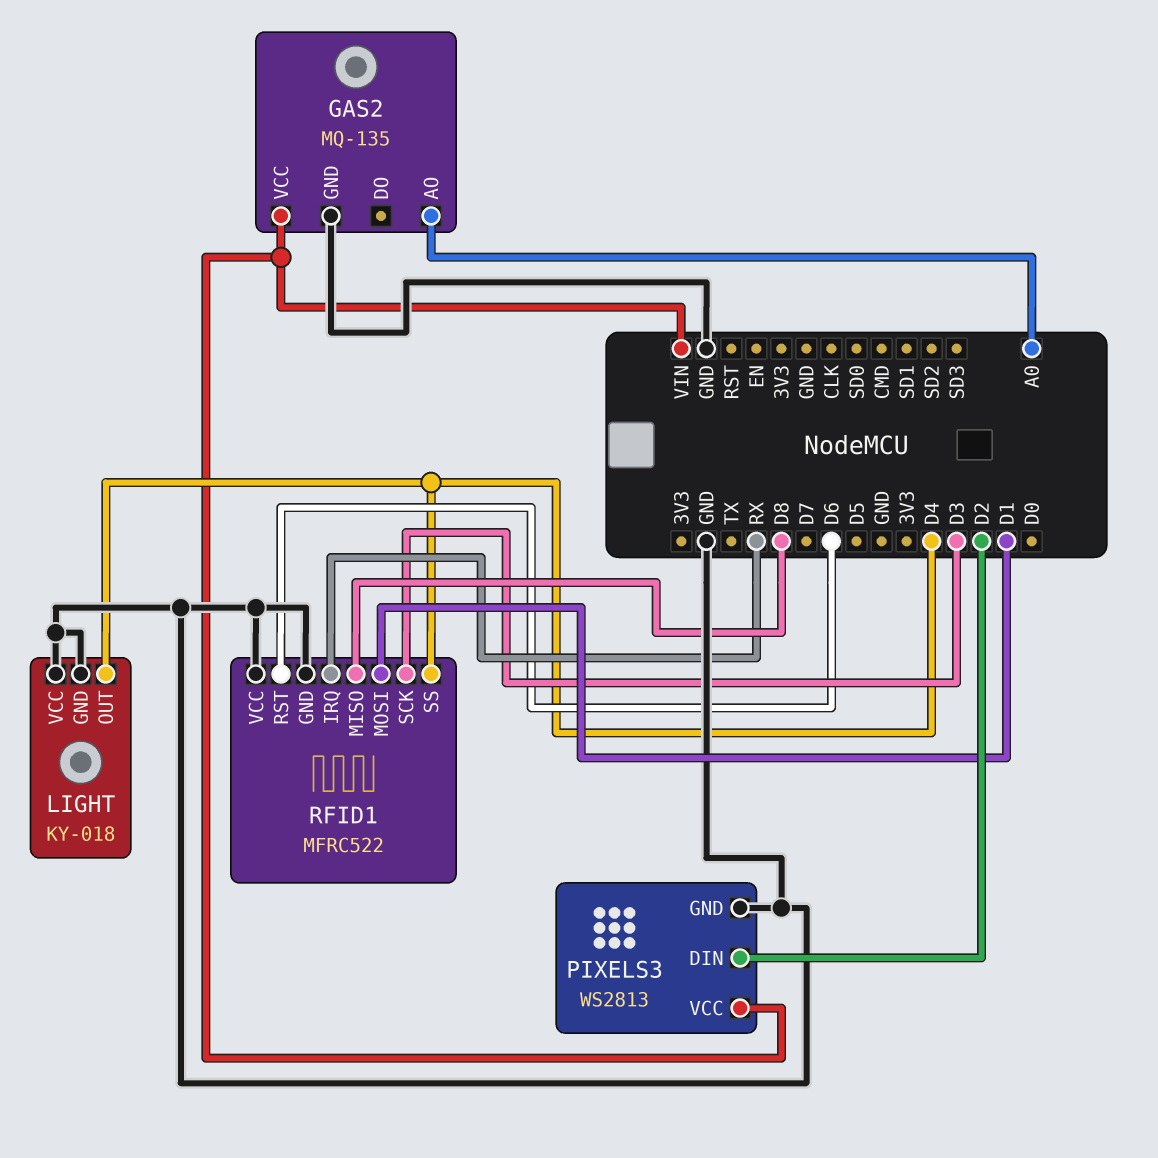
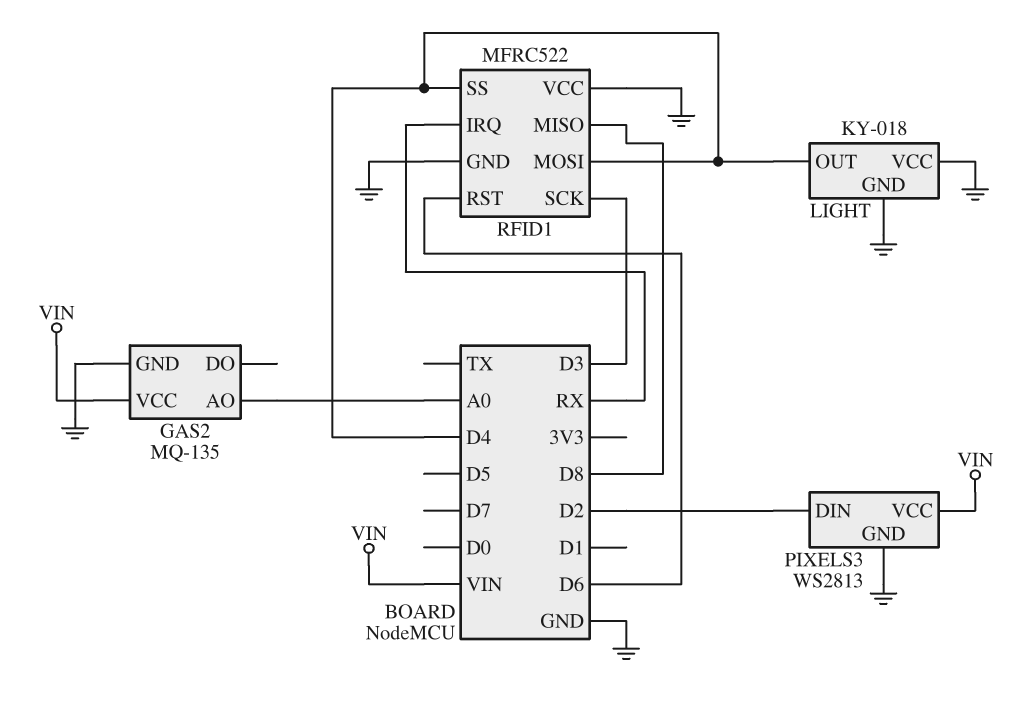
RFID1 pin MOSI: D1 -> D4

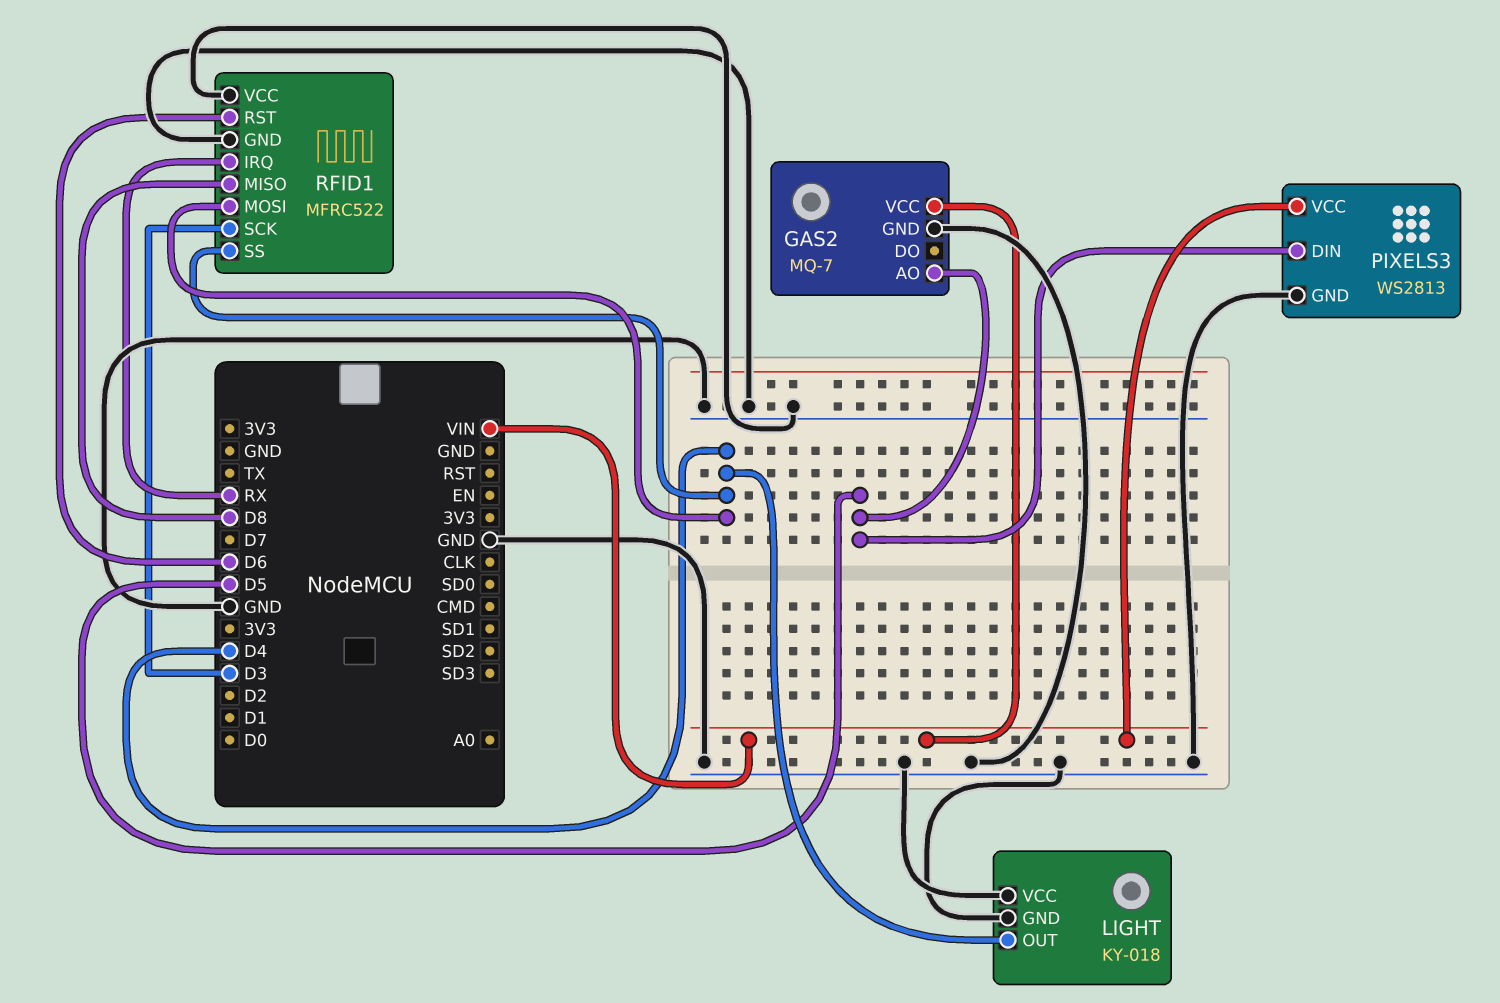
GAS2: MQ-135 -> MQ-7
GAS2 pin AO: A0 -> D5
PIXELS3 pin DIN: D2 -> D5

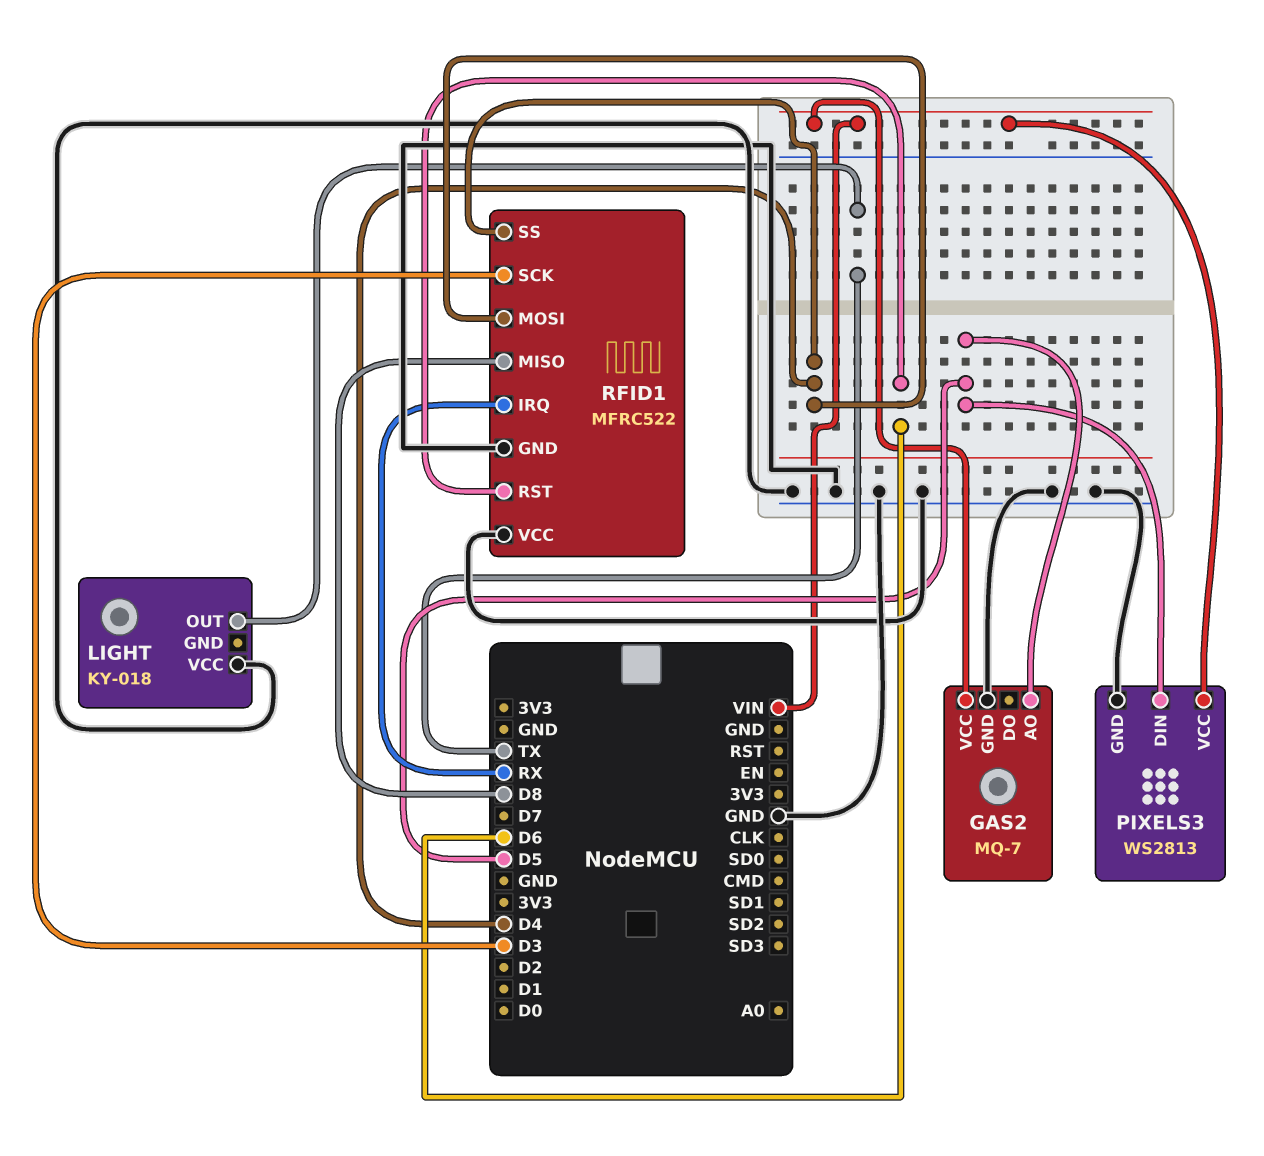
LIGHT pin GND: GND -> none
LIGHT pin OUT: D4 -> TX

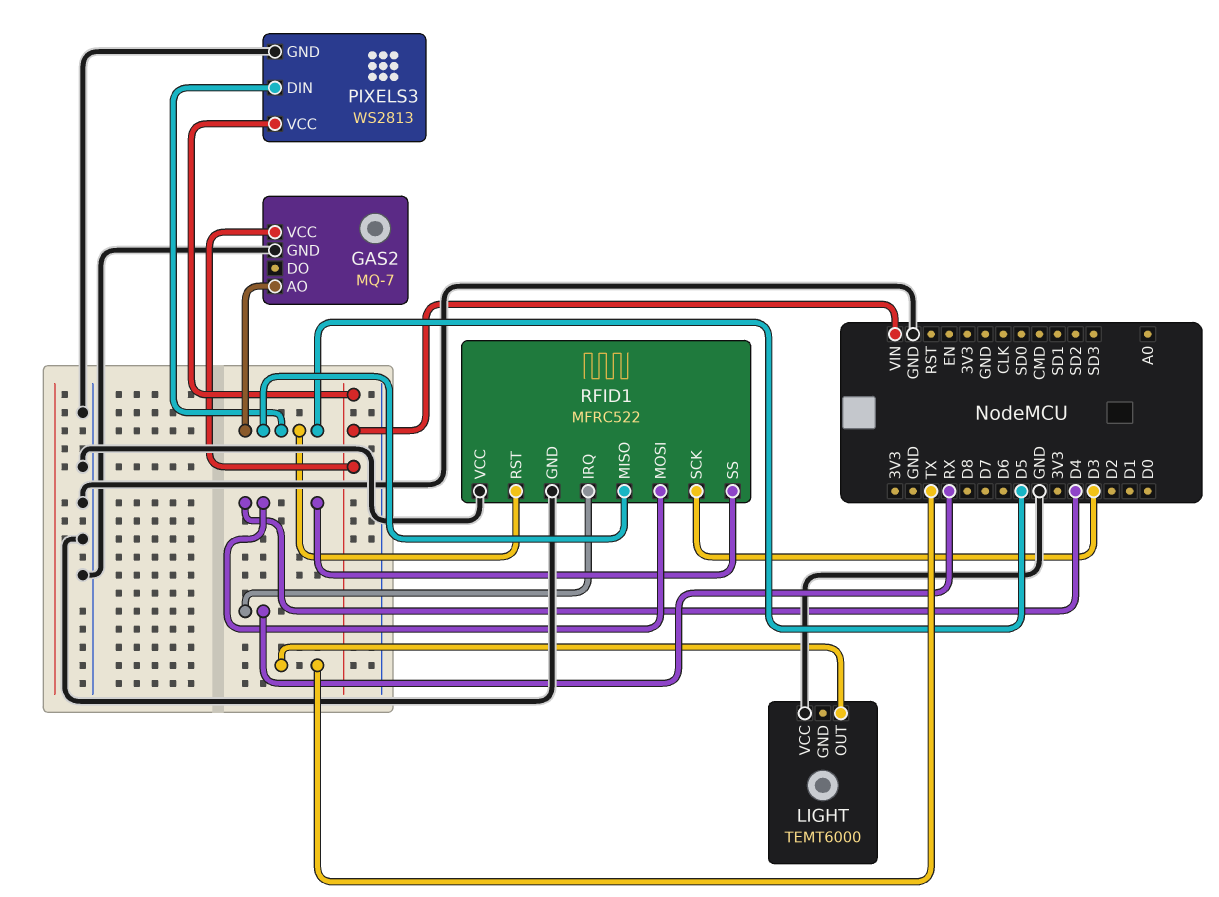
LIGHT: KY-018 -> TEMT6000
RFID1 pin MISO: D8 -> D5
RFID1 pin RST: D6 -> D5

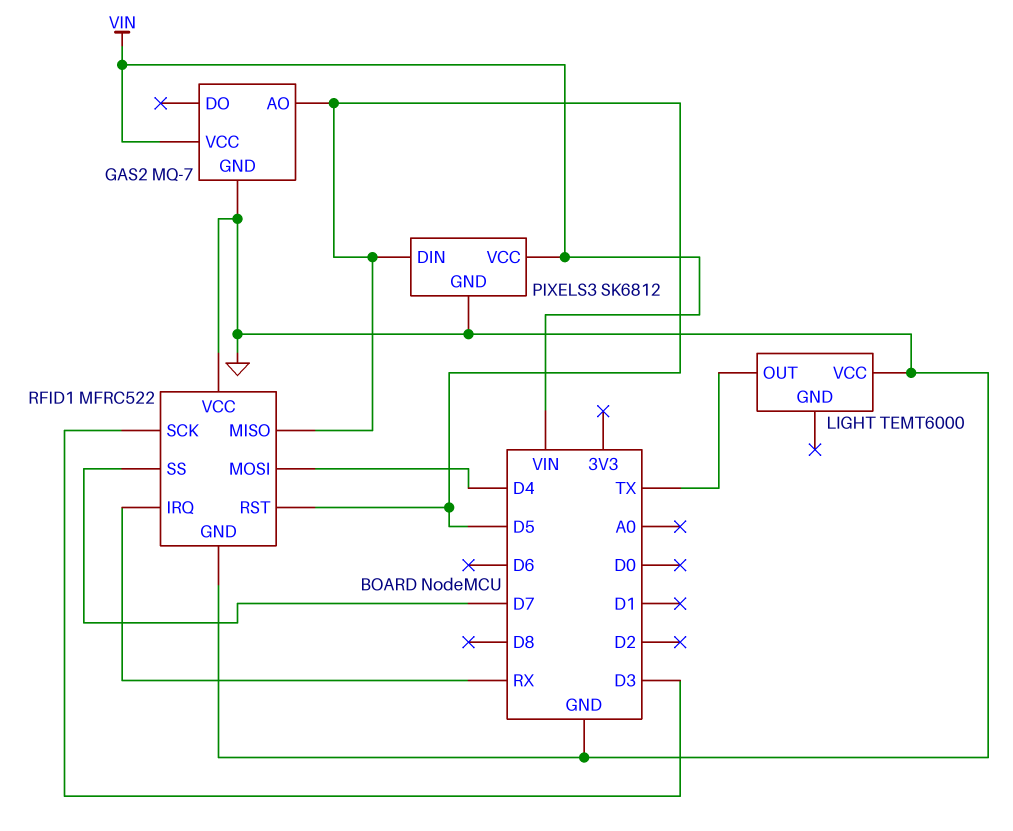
PIXELS3: WS2813 -> SK6812
RFID1 pin SS: D4 -> D7

